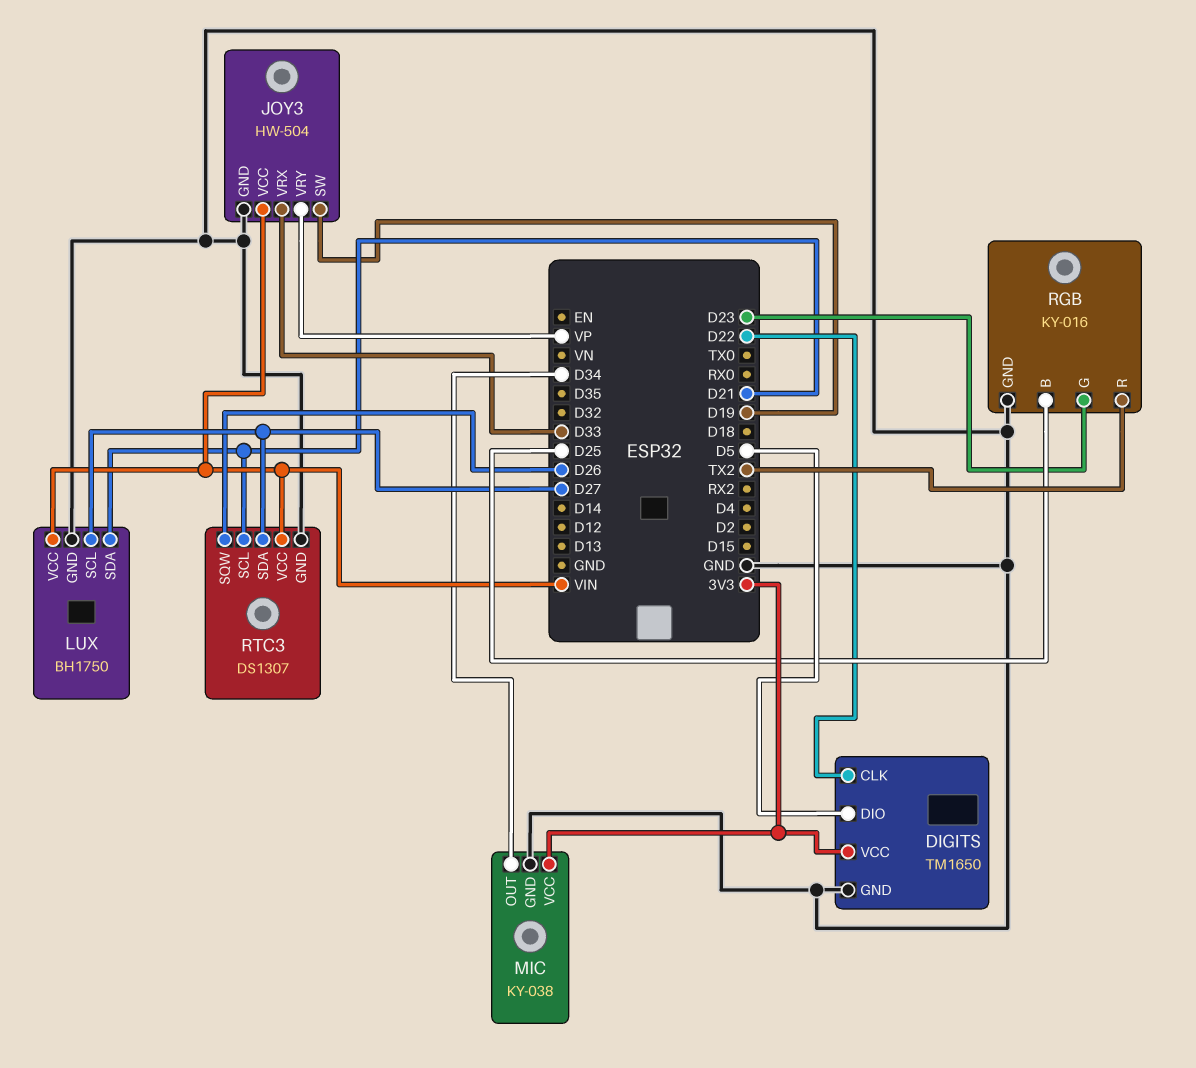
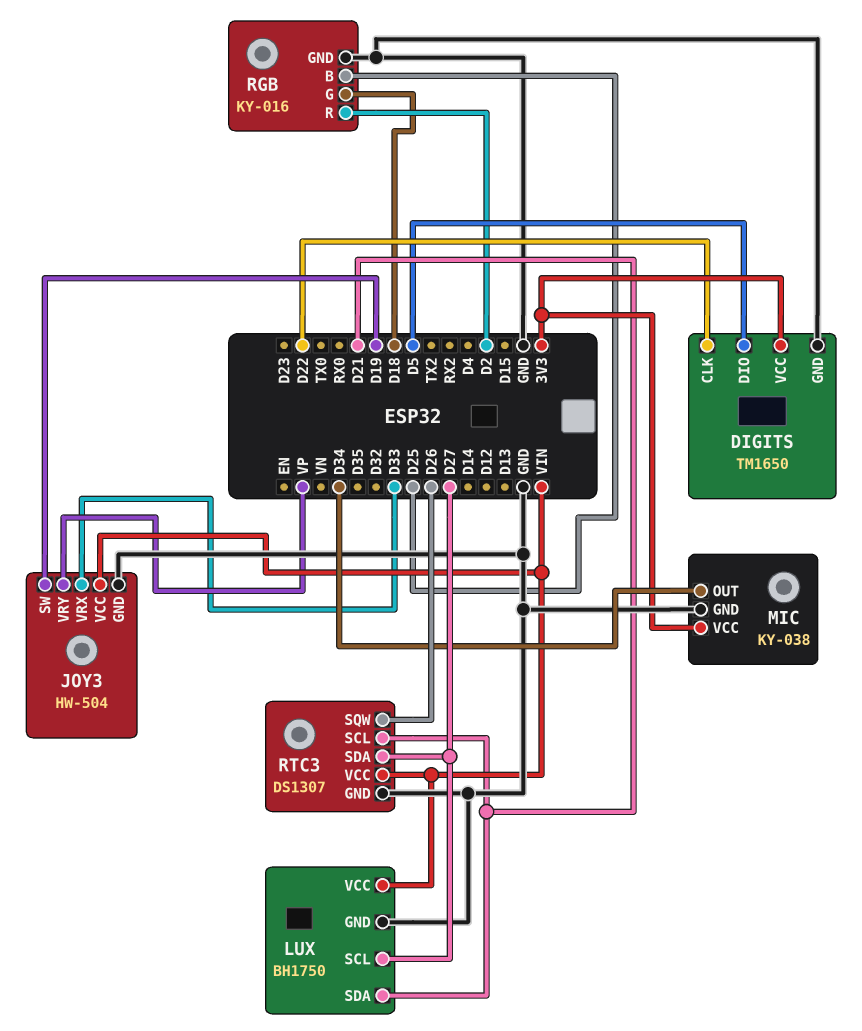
RGB pin G: D23 -> D18
RGB pin R: TX2 -> D2

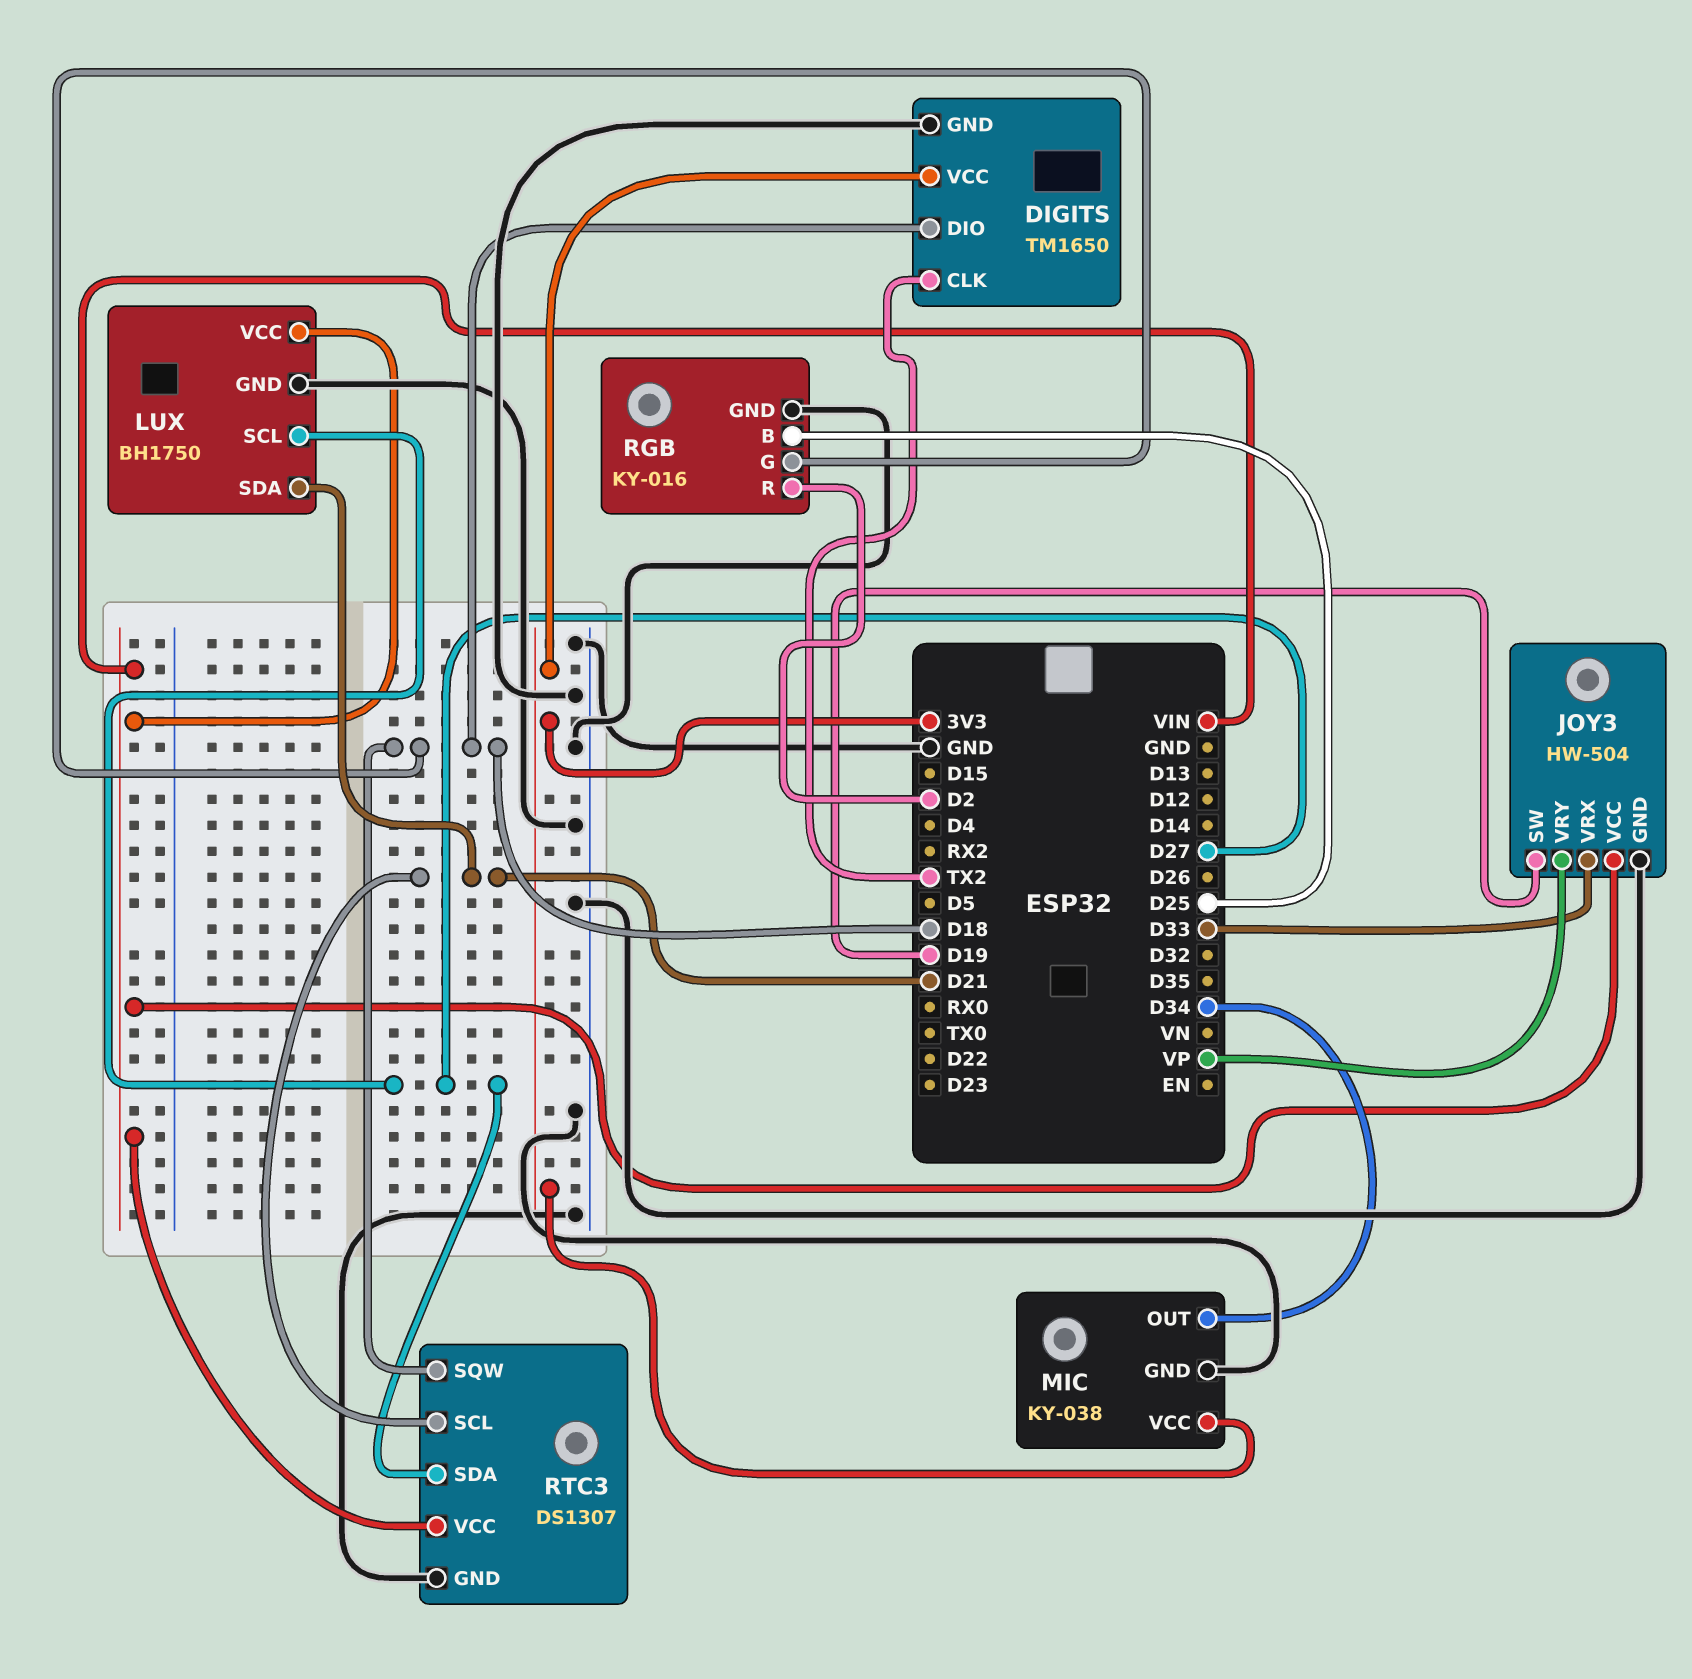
DIGITS pin CLK: D22 -> TX2
DIGITS pin DIO: D5 -> D18
RTC3 pin SQW: D26 -> D18

